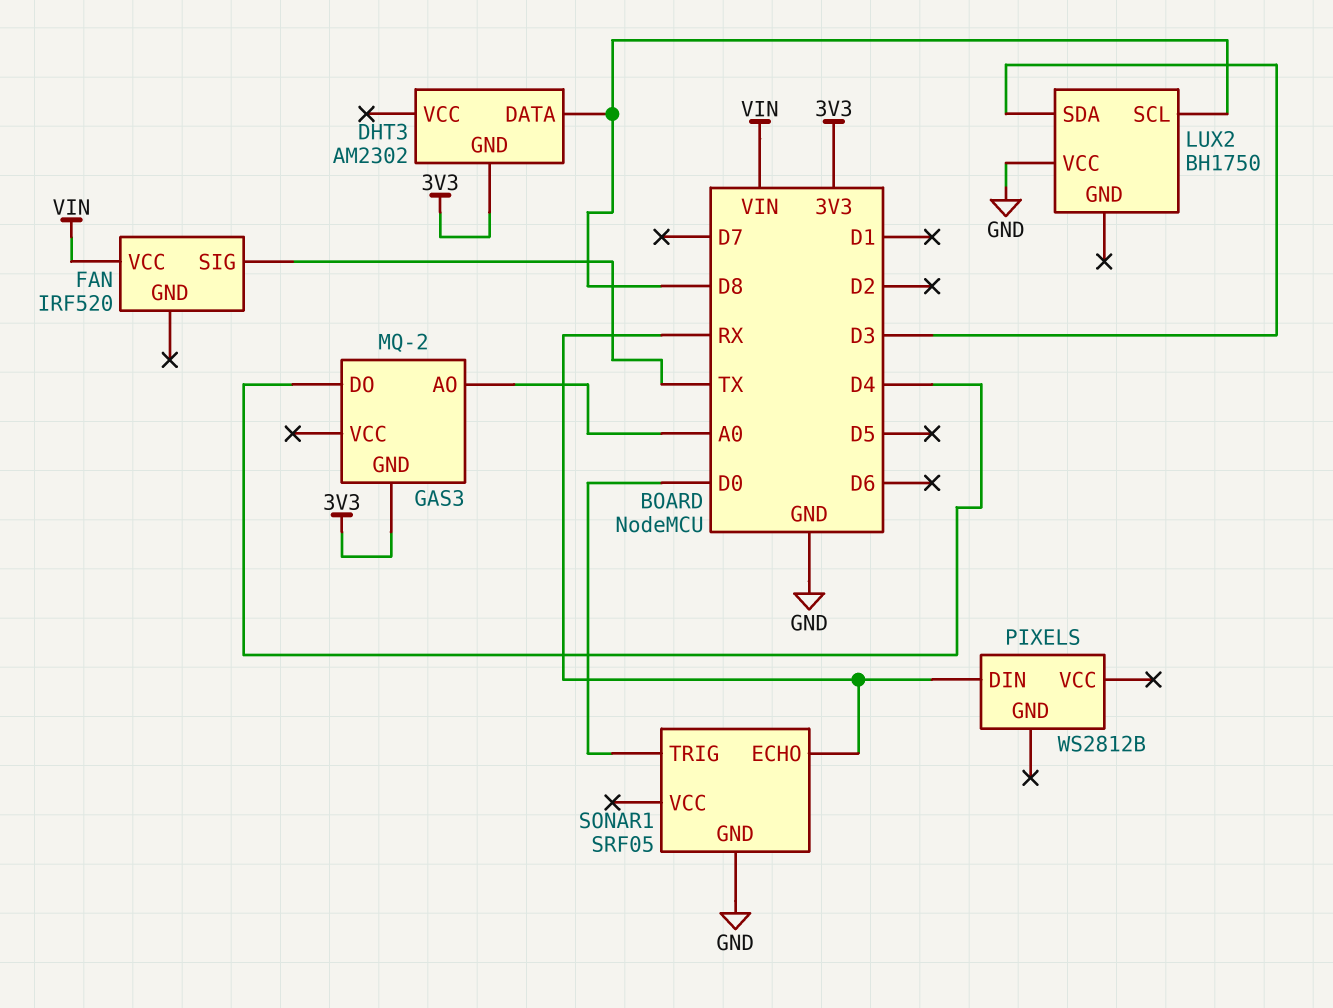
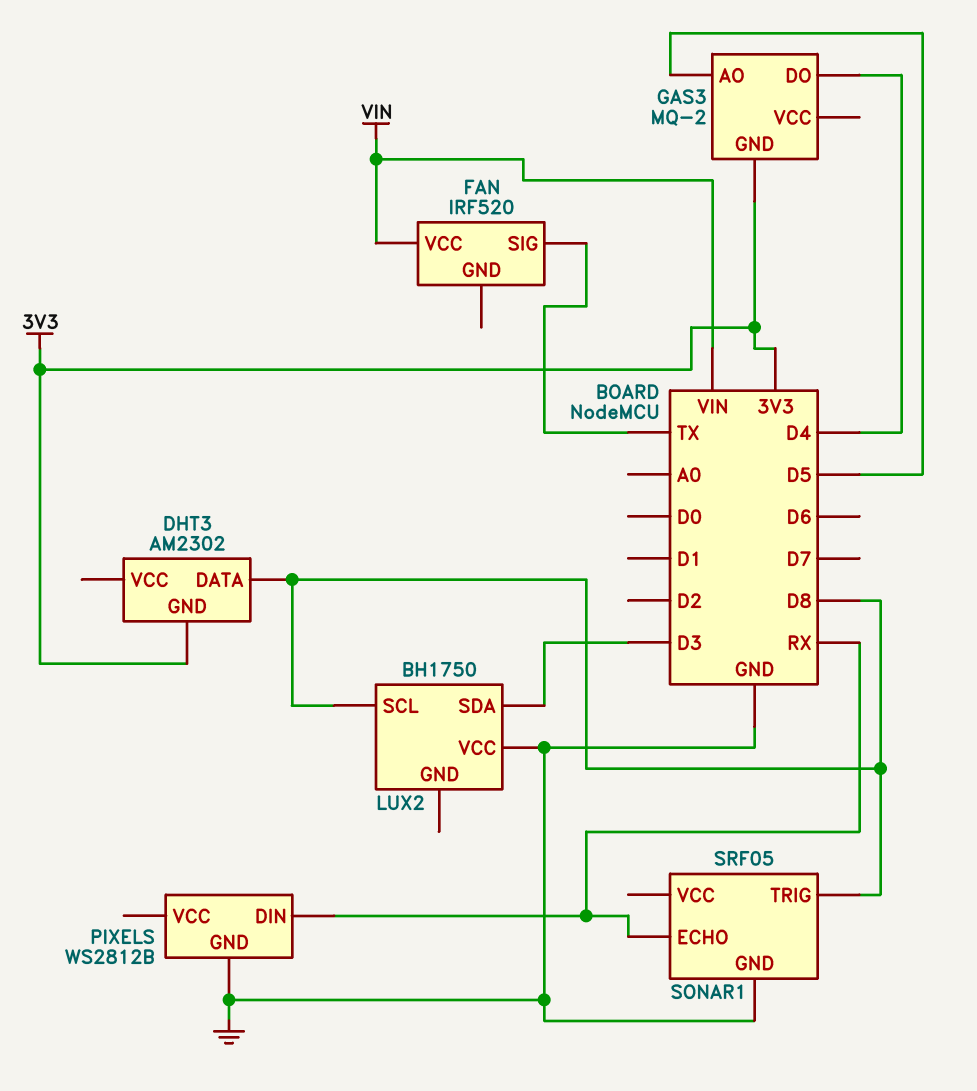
GAS3 pin AO: A0 -> D5
PIXELS pin GND: none -> GND
SONAR1 pin TRIG: D0 -> D8

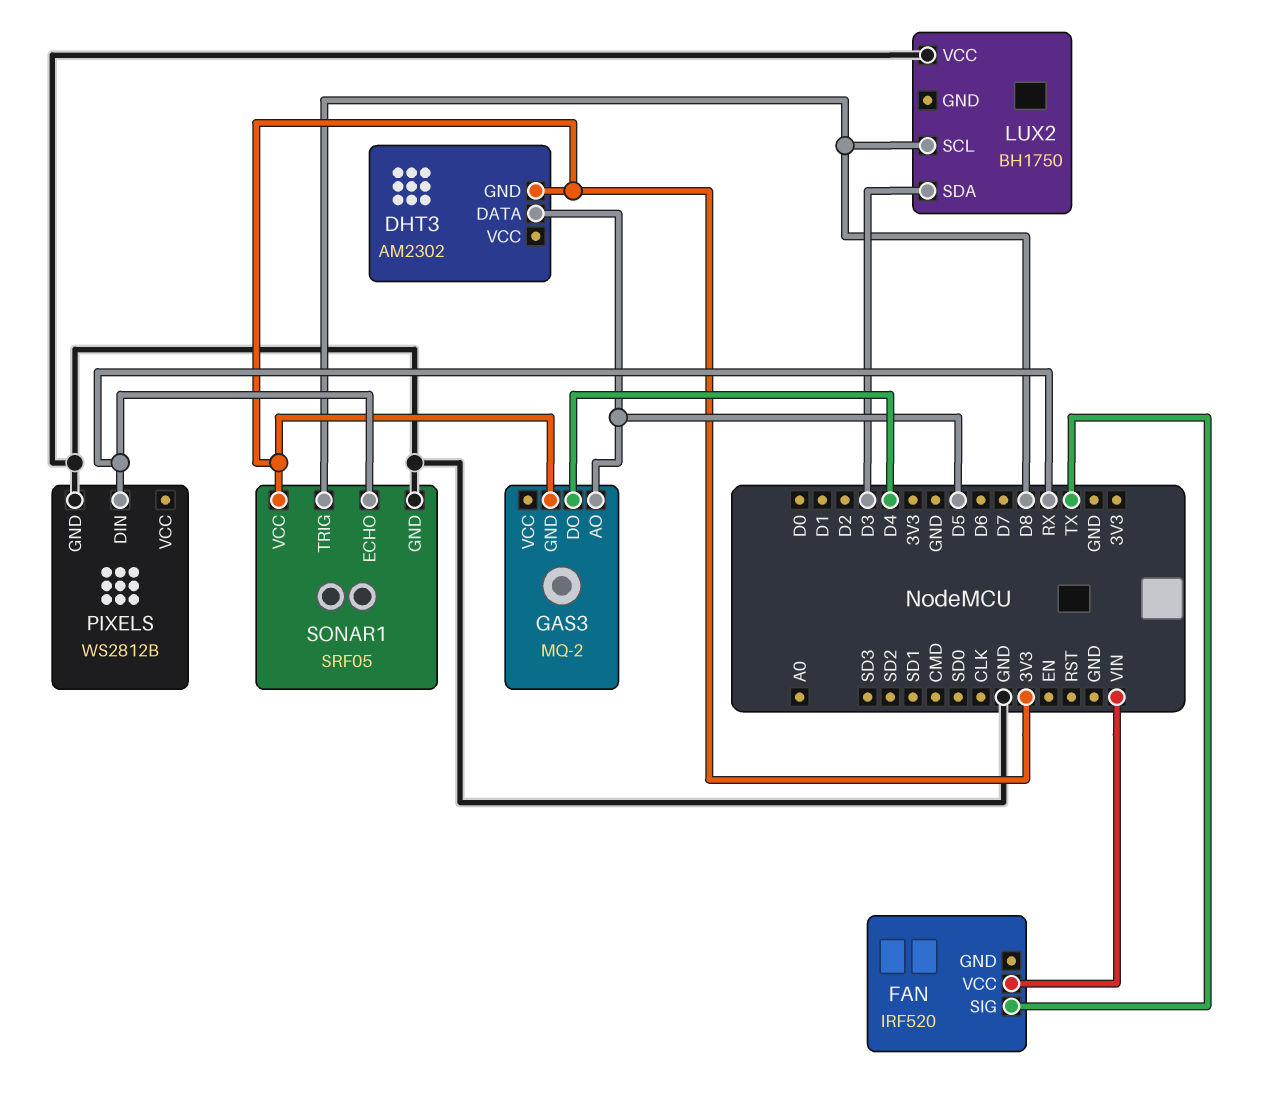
DHT3 pin DATA: D8 -> D5
SONAR1 pin VCC: none -> 3V3

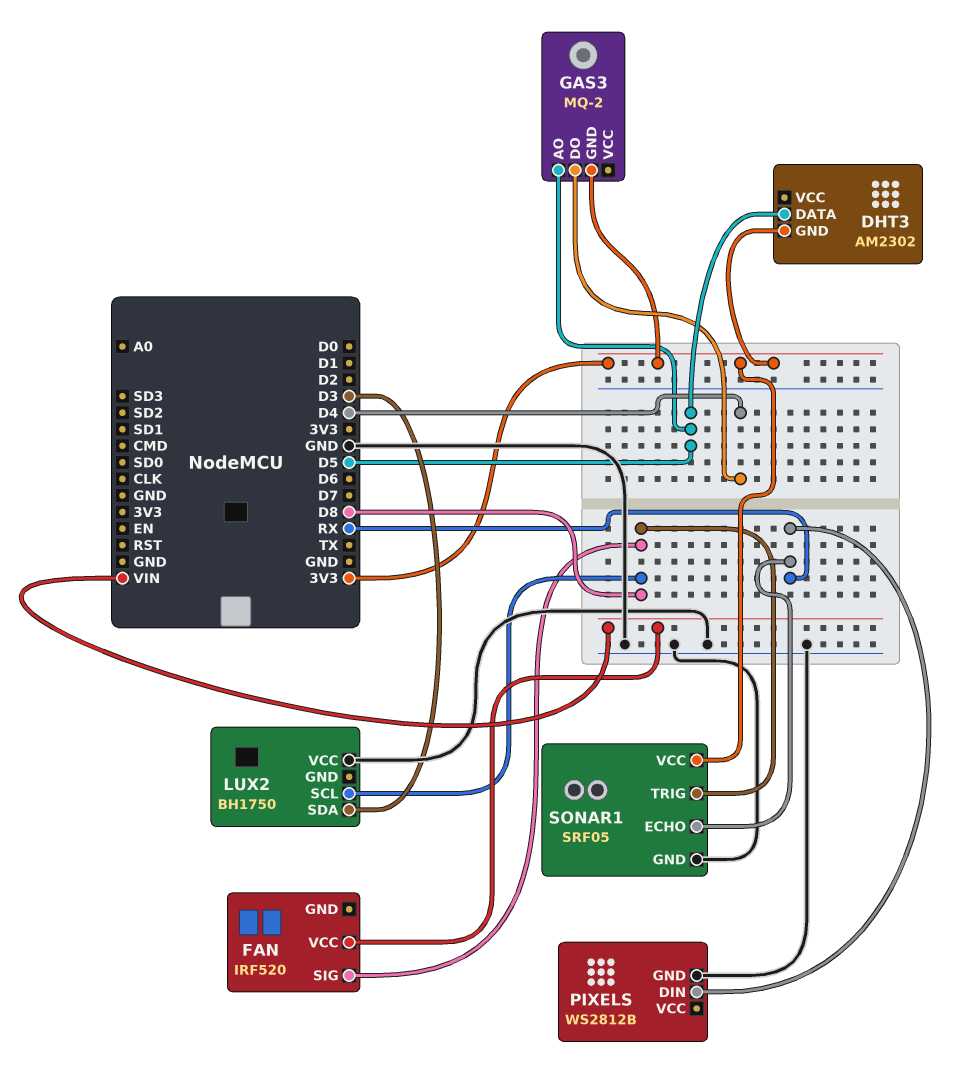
FAN pin SIG: TX -> D8

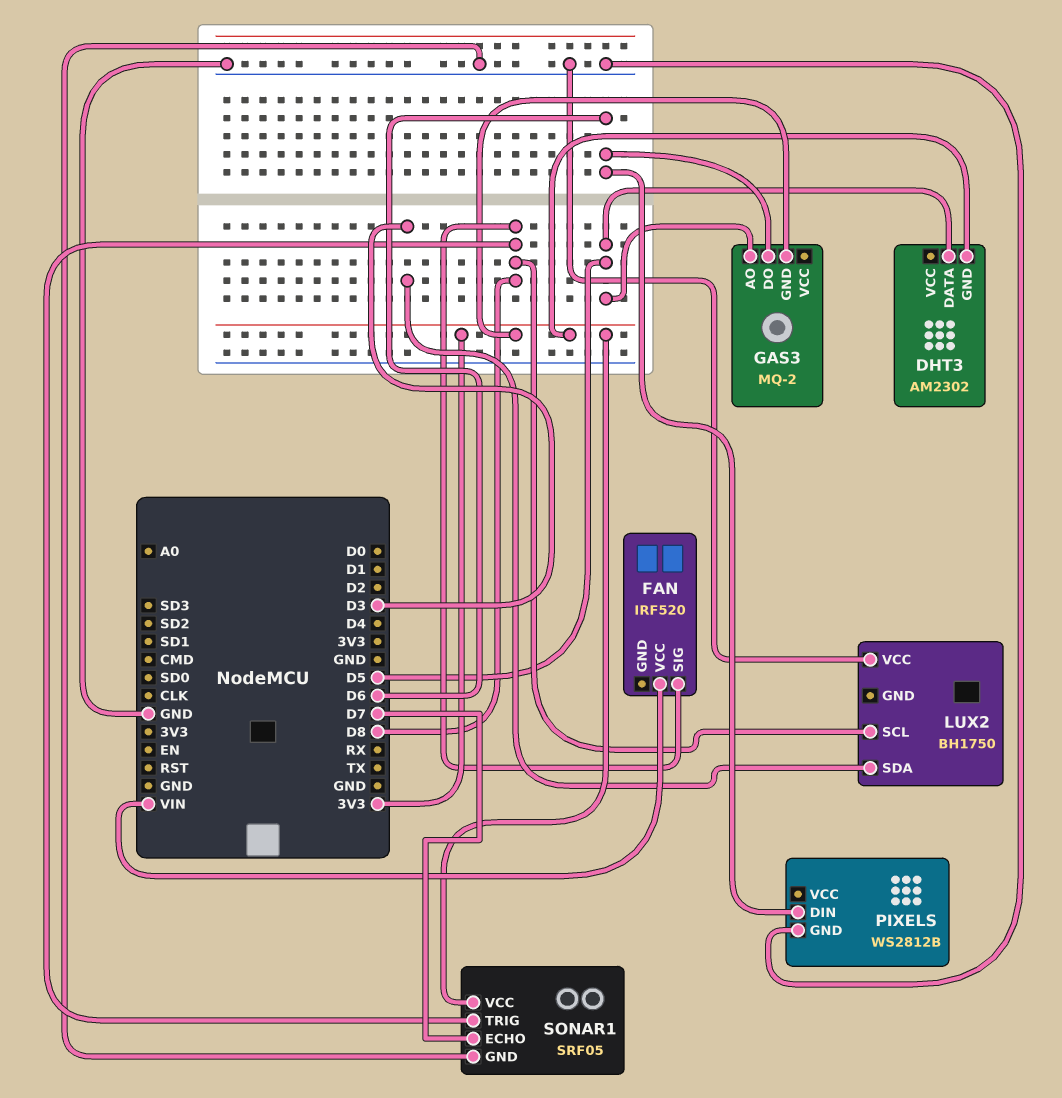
GAS3 pin DO: D4 -> D6
PIXELS pin DIN: RX -> D6
SONAR1 pin ECHO: RX -> D7

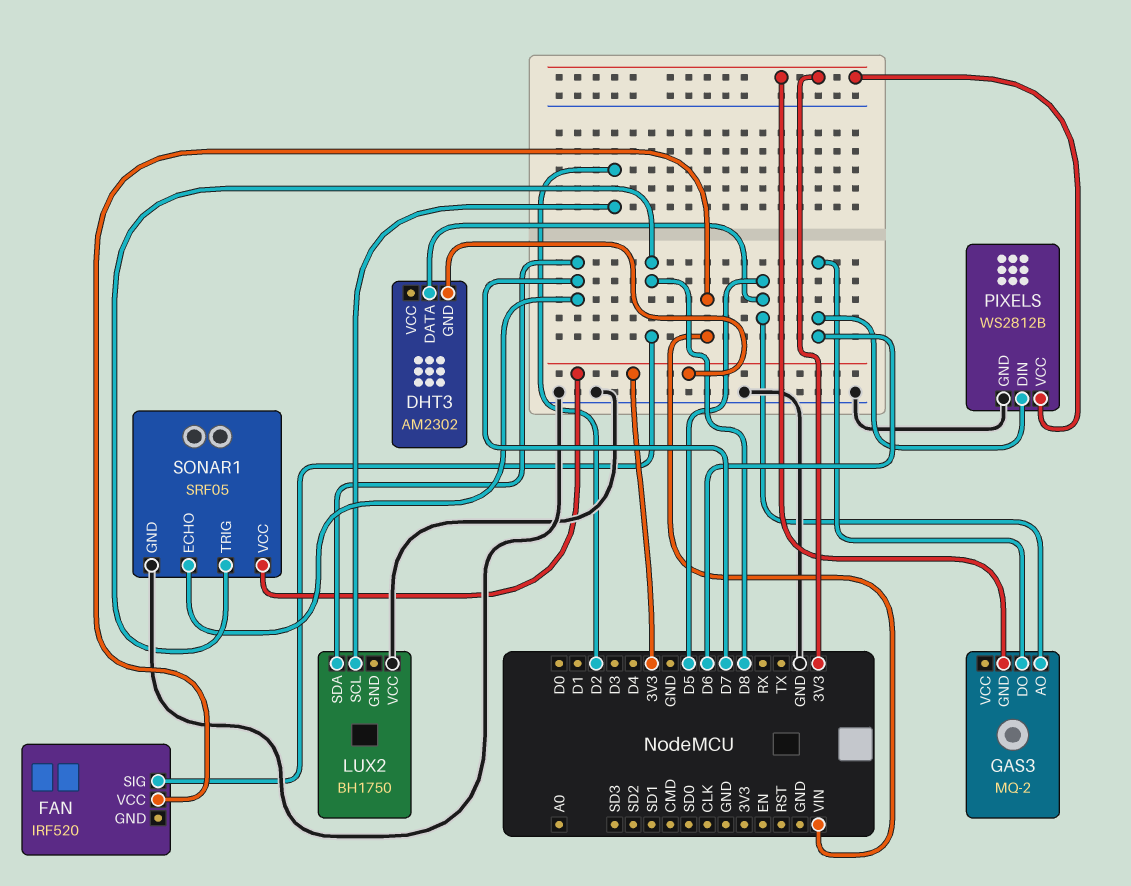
LUX2 pin SCL: D8 -> D2
LUX2 pin SDA: D3 -> D7
PIXELS pin VCC: none -> 3V3

